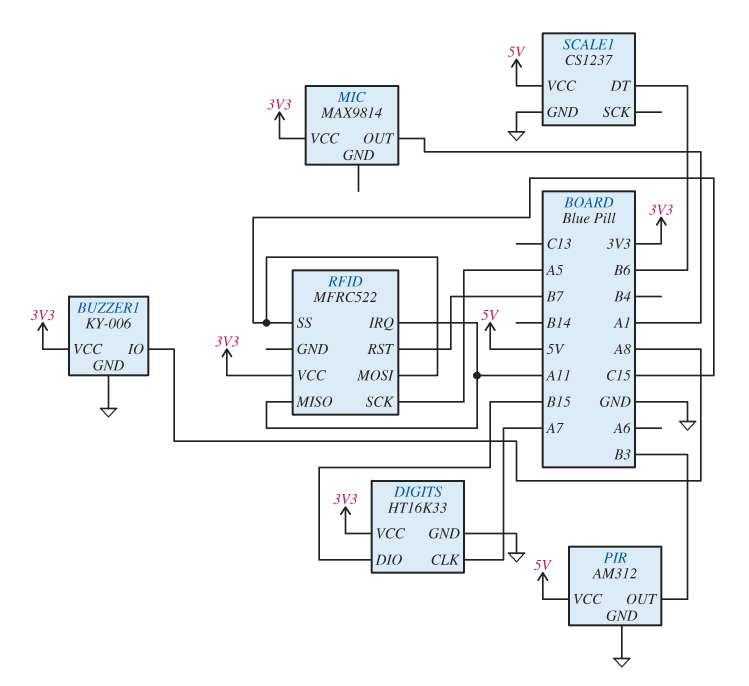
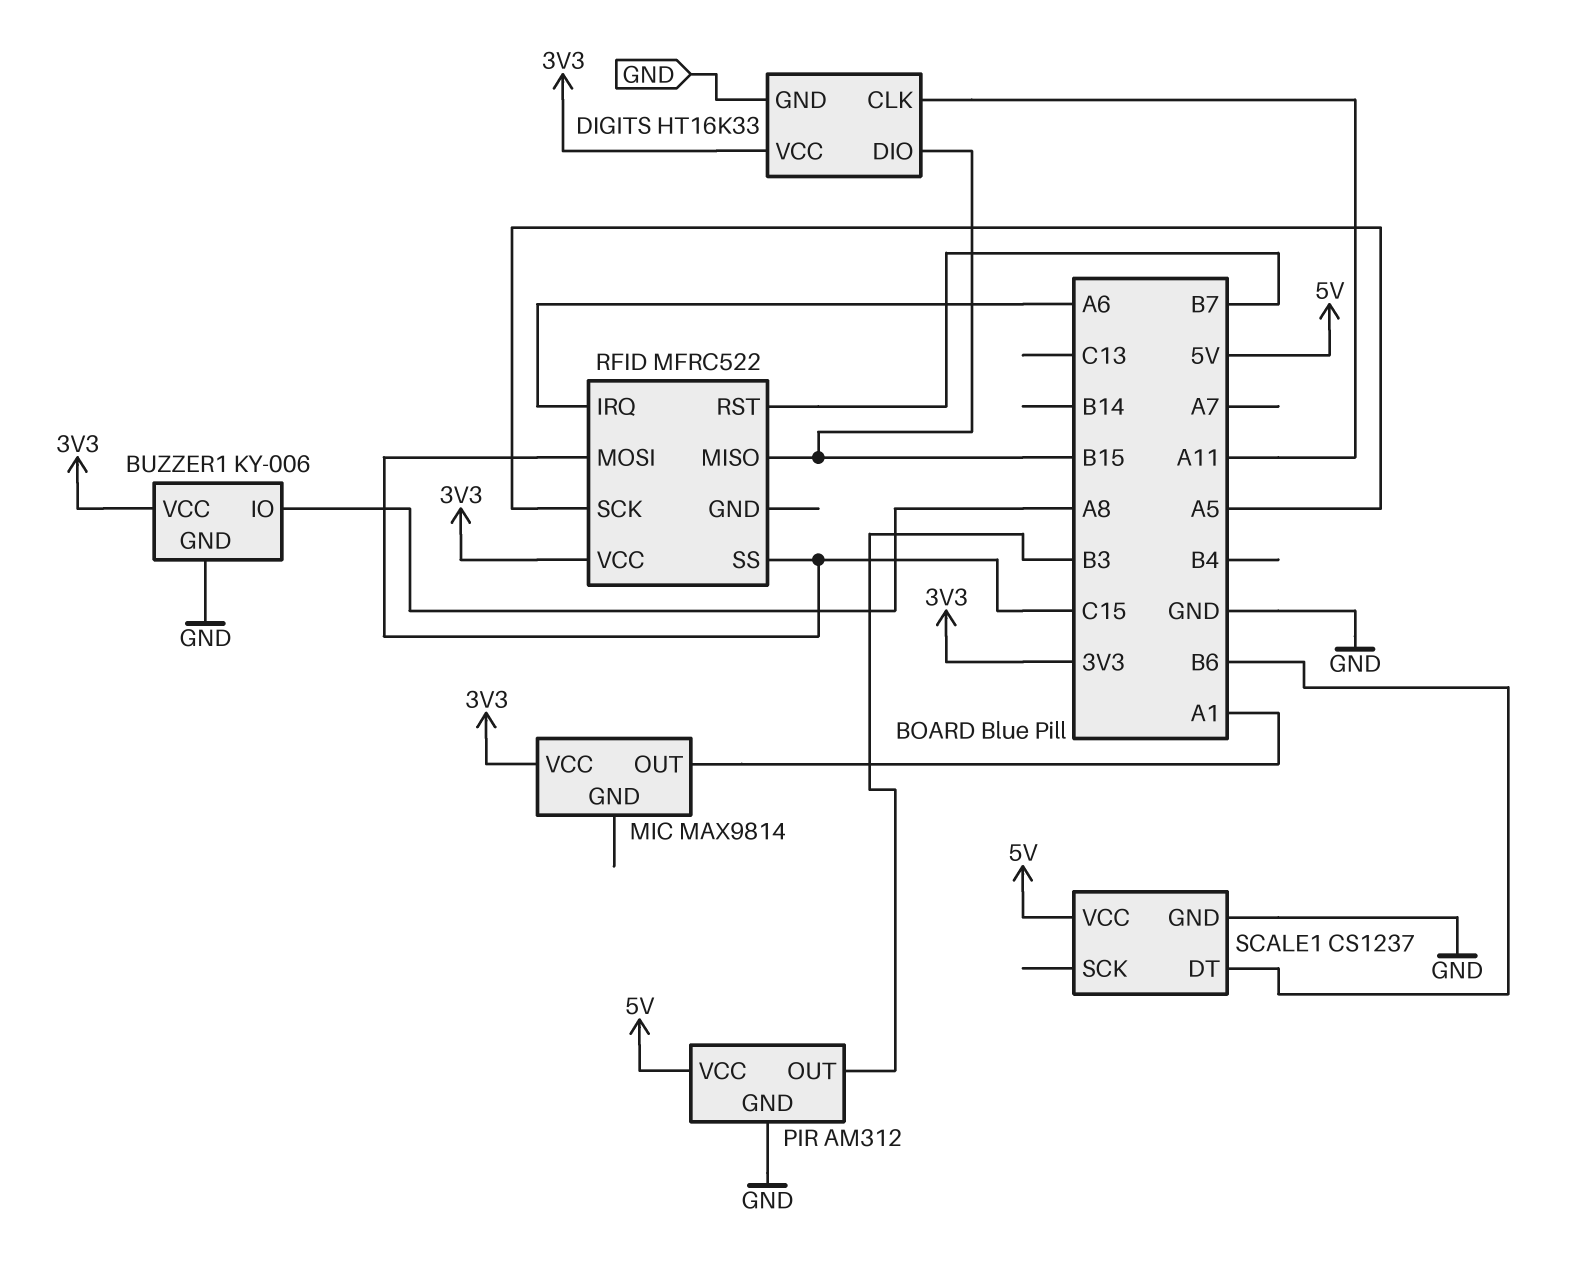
DIGITS pin CLK: A7 -> A11
RFID pin IRQ: A11 -> A6
RFID pin MISO: A11 -> B15

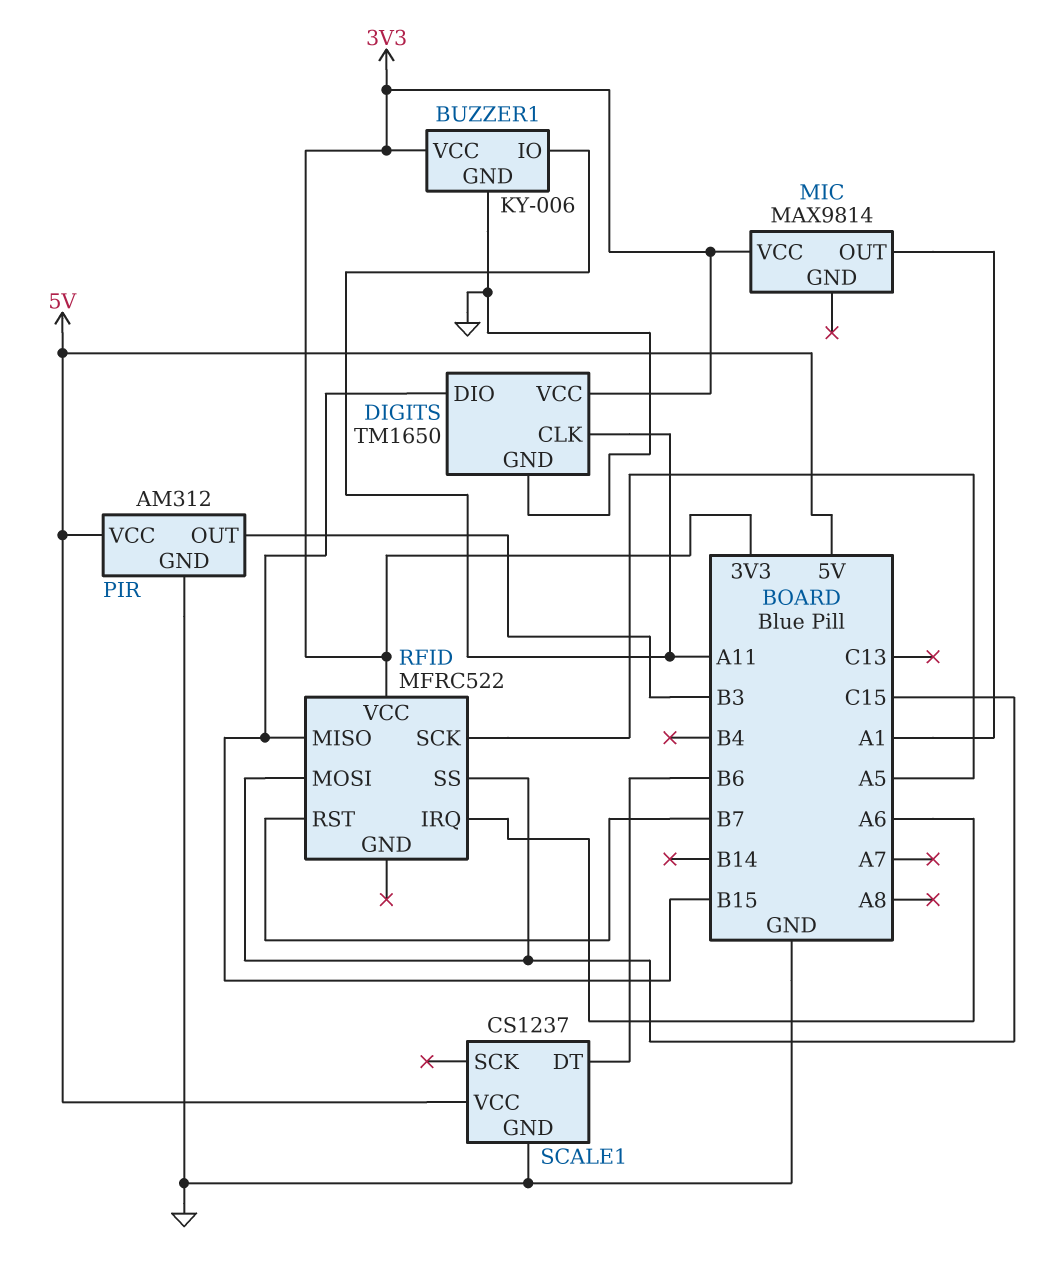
BUZZER1 pin IO: A8 -> A11
DIGITS: HT16K33 -> TM1650

